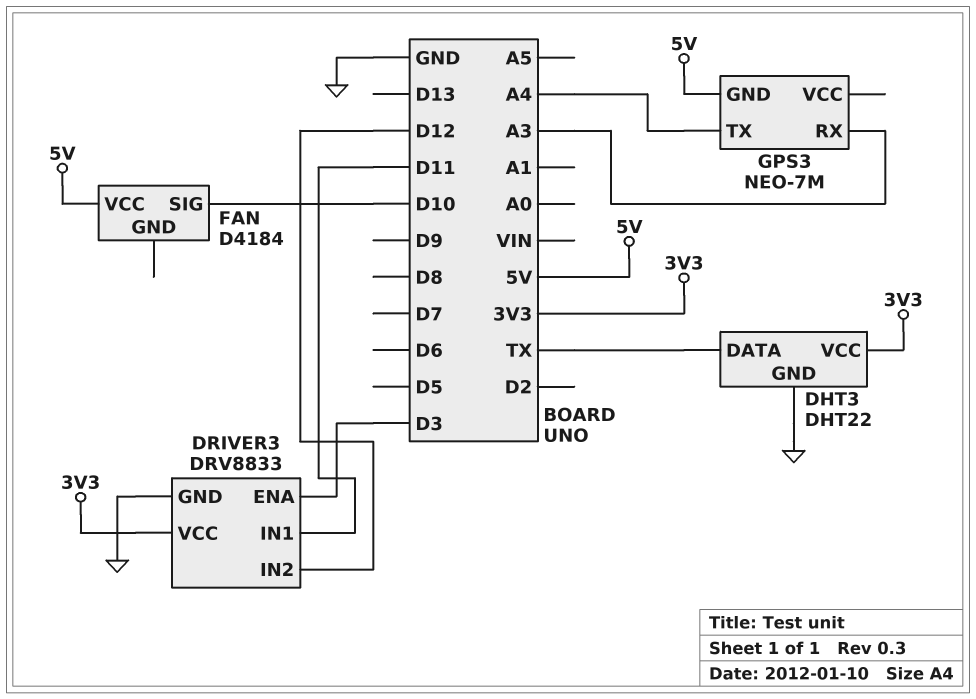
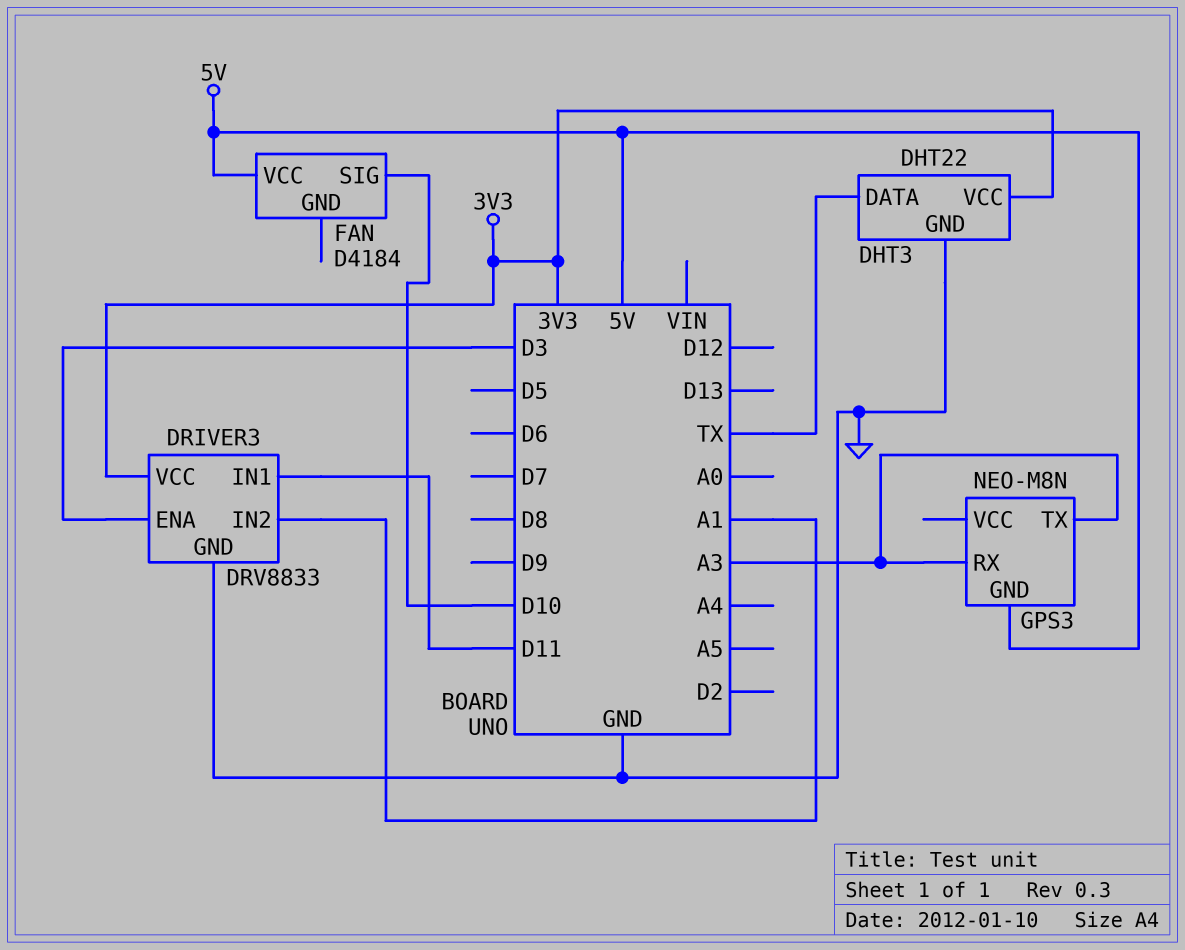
DRIVER3 pin IN2: D12 -> A1
GPS3: NEO-7M -> NEO-M8N
GPS3 pin TX: A4 -> A3

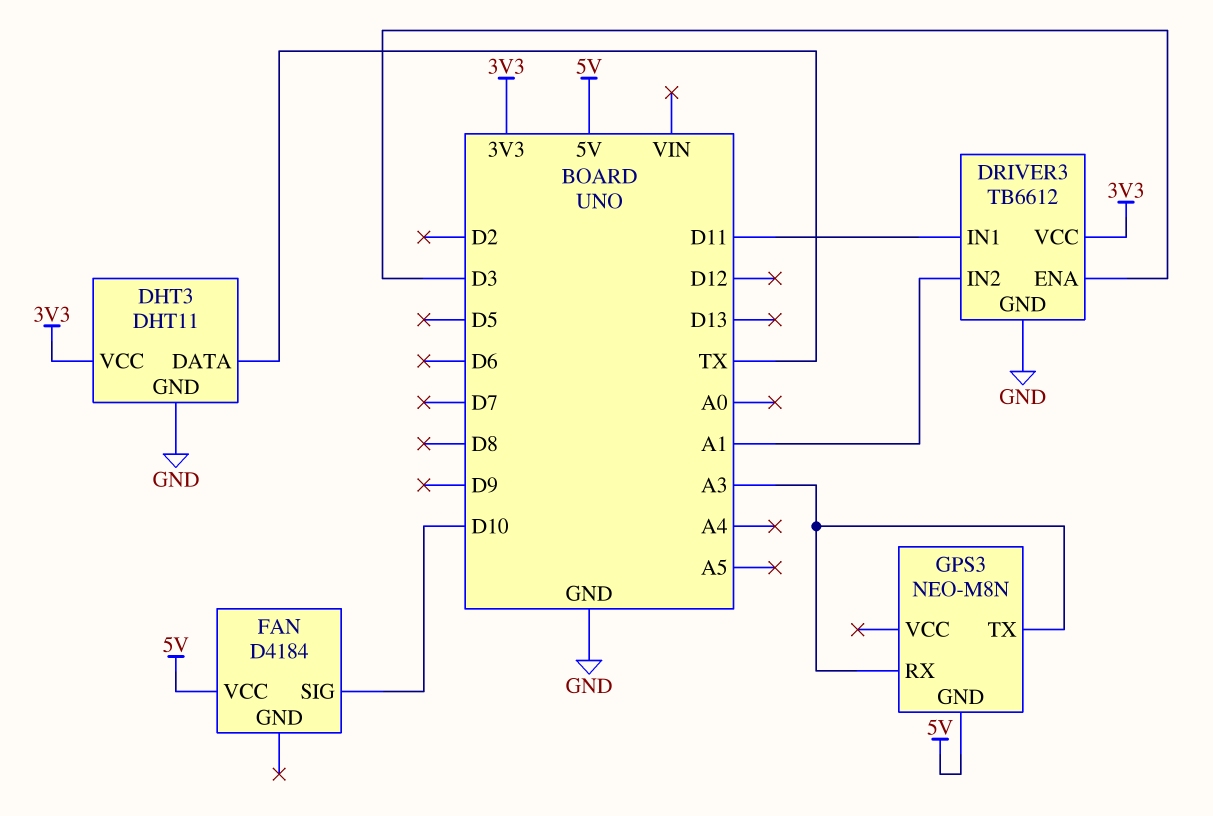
DHT3: DHT22 -> DHT11
DRIVER3: DRV8833 -> TB6612

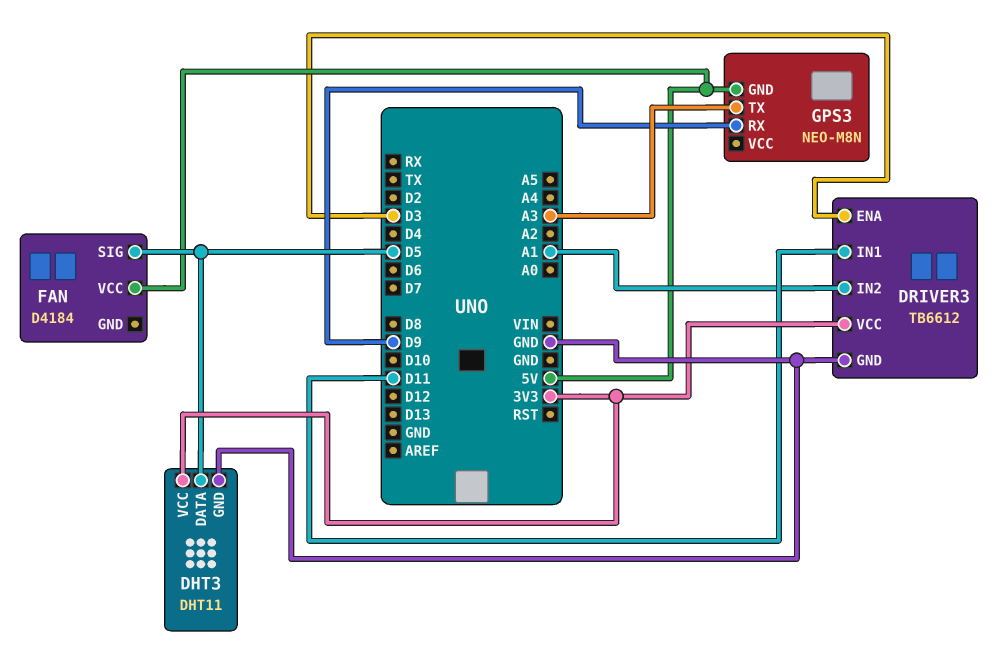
DHT3 pin DATA: TX -> D5
FAN pin SIG: D10 -> D5
GPS3 pin RX: A3 -> D9

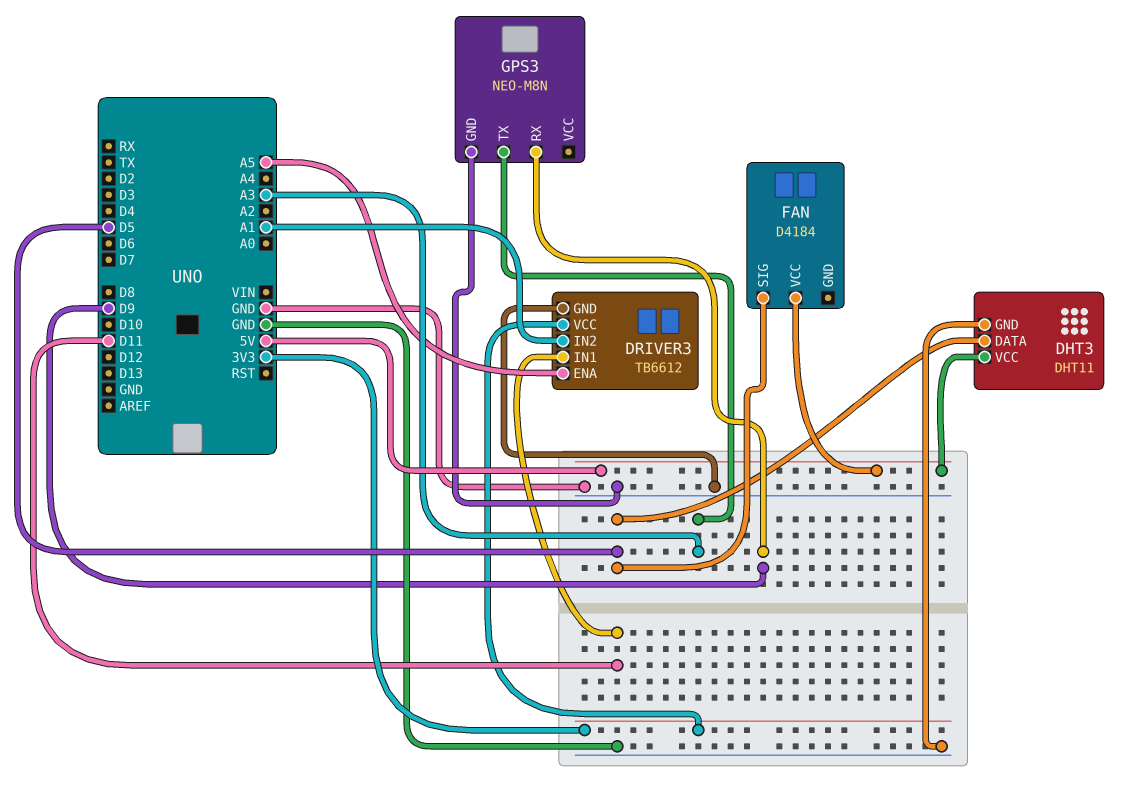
DHT3 pin VCC: 3V3 -> 5V
DRIVER3 pin ENA: D3 -> A5
GPS3 pin GND: 5V -> GND

